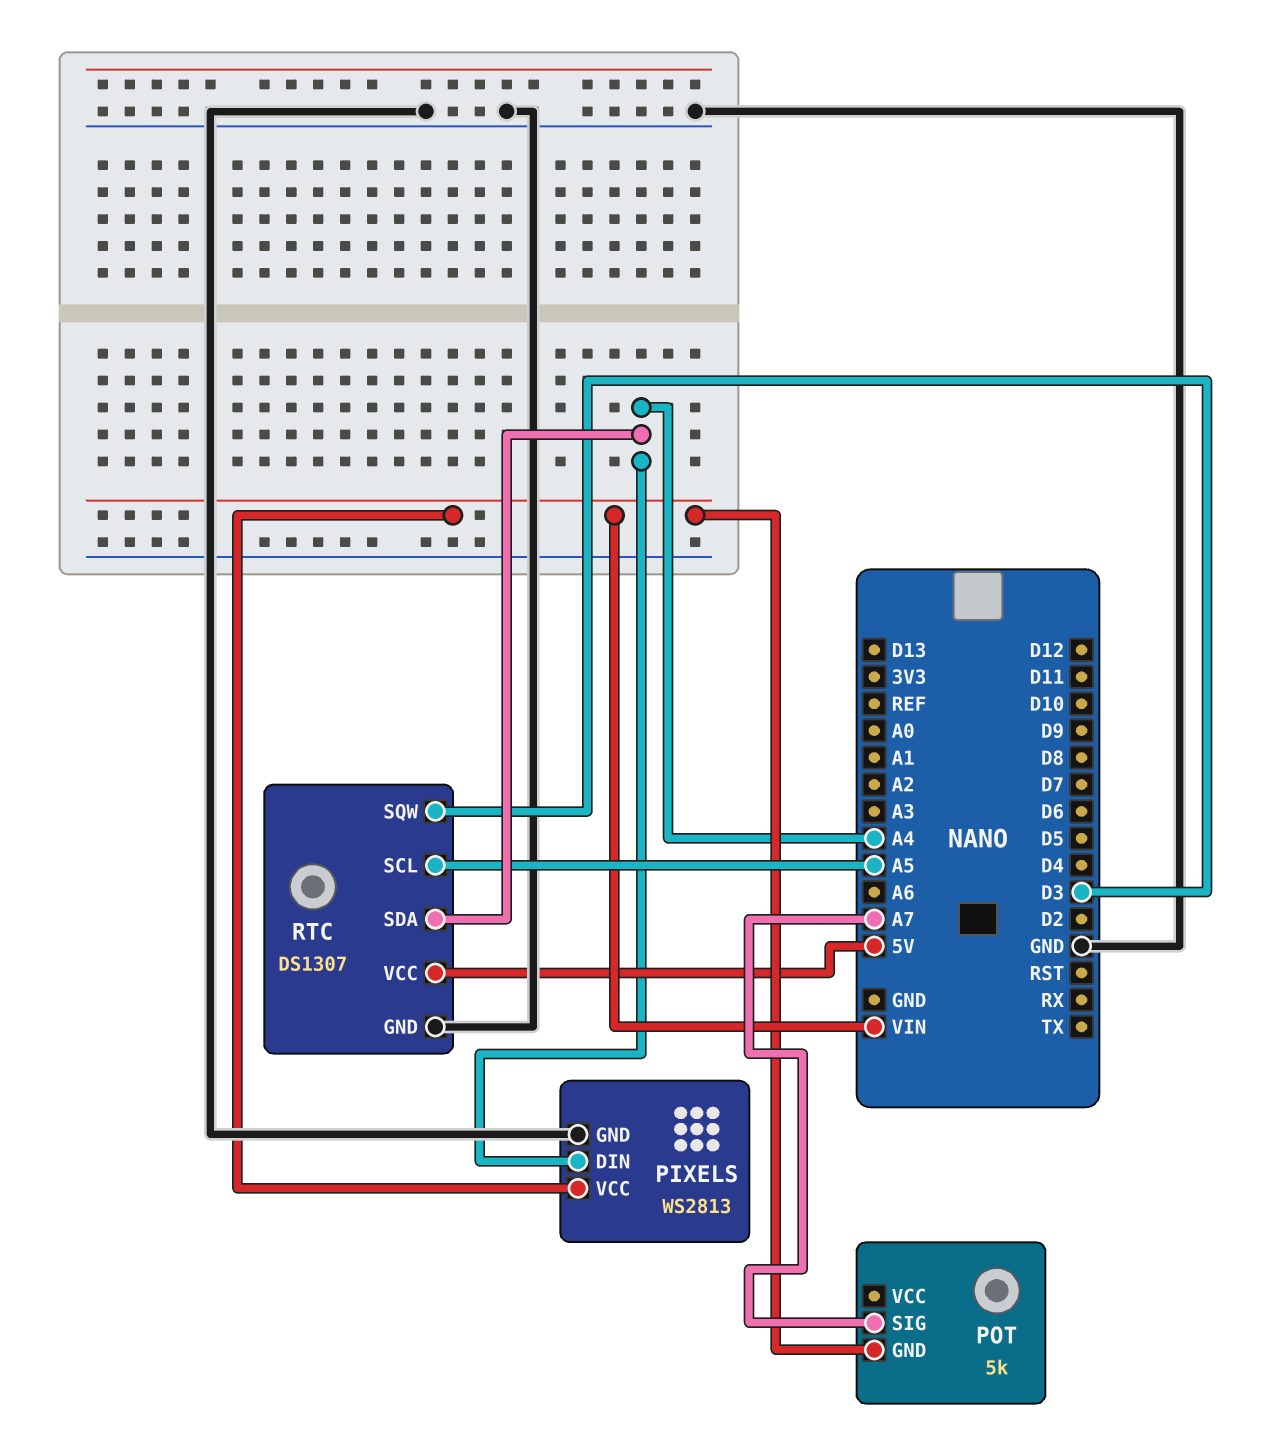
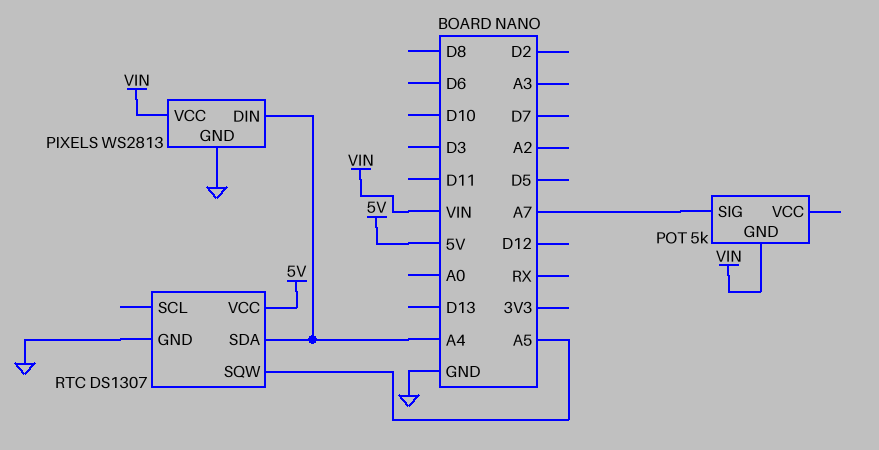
RTC pin SCL: A5 -> none
RTC pin SQW: D3 -> A5

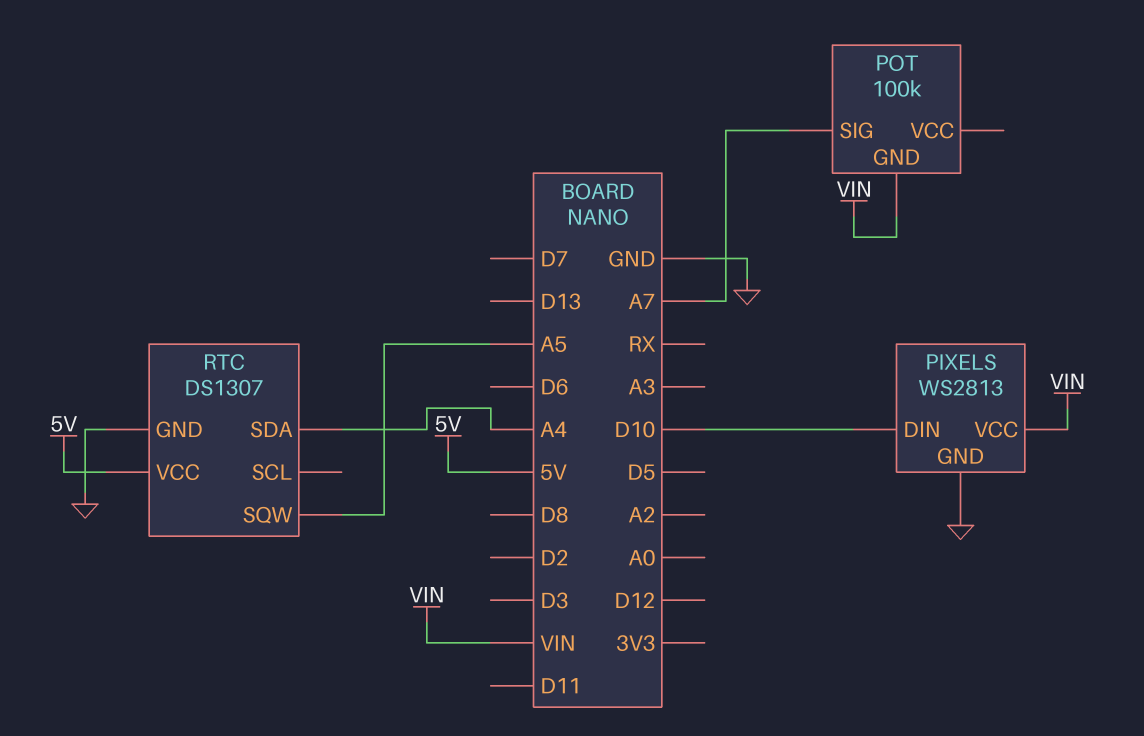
PIXELS pin DIN: A4 -> D10
POT: 5k -> 100k

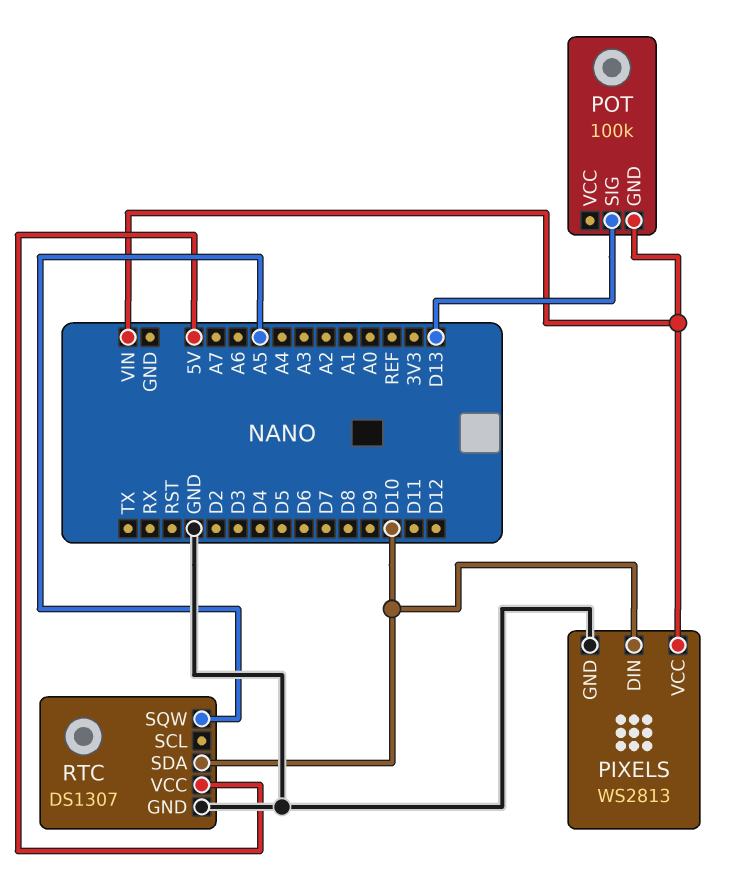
POT pin SIG: A7 -> D13
RTC pin SDA: A4 -> D10

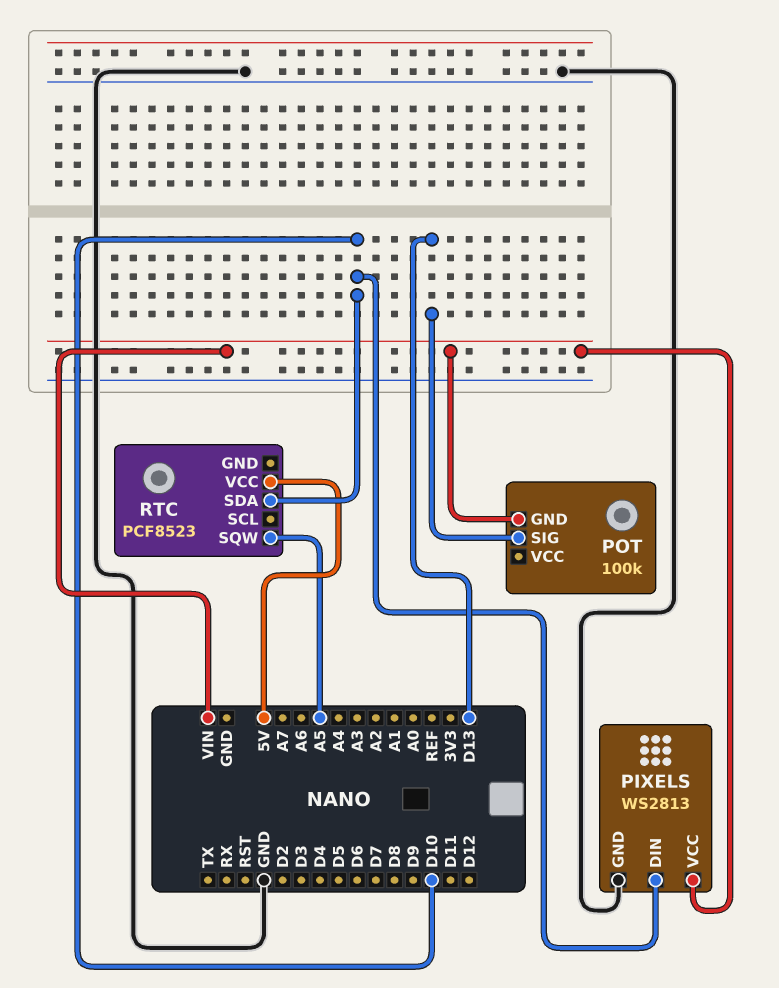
RTC: DS1307 -> PCF8523
RTC pin GND: GND -> none

